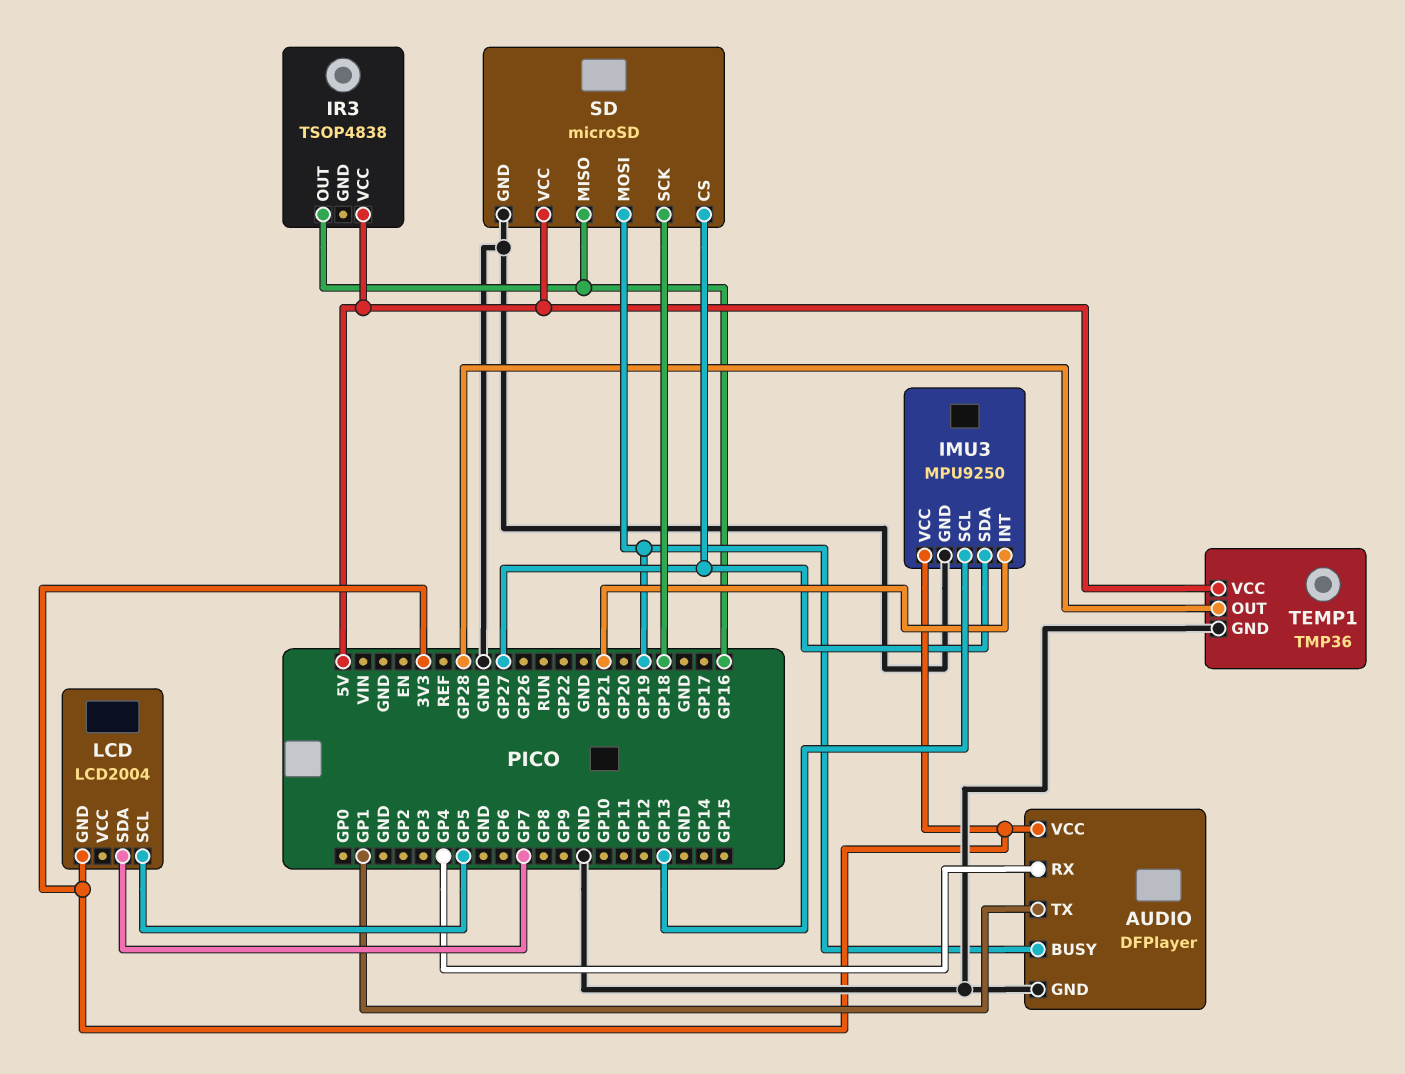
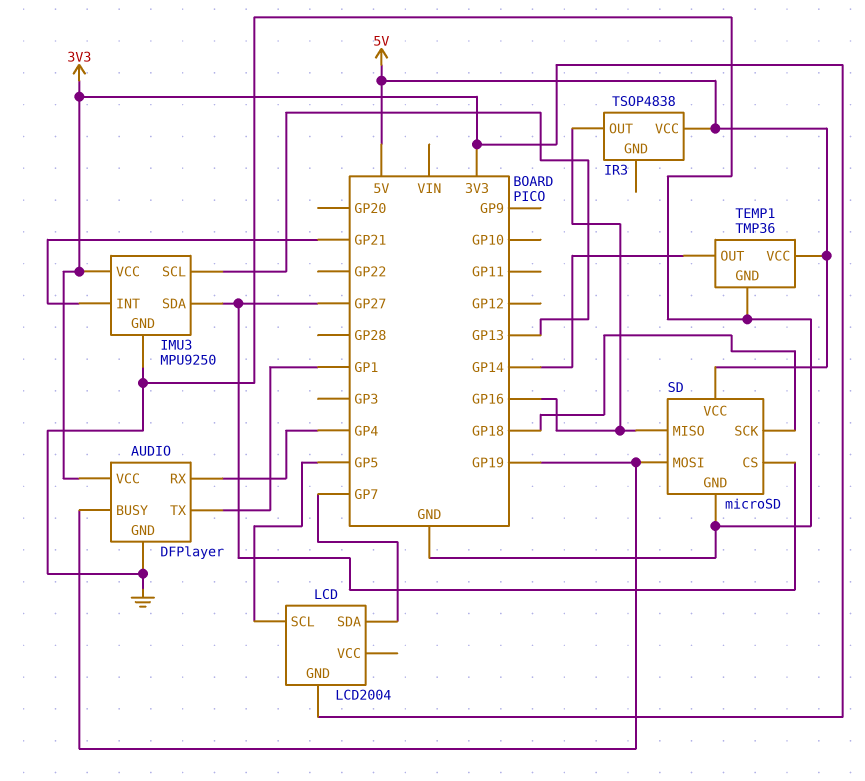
TEMP1 pin OUT: GP28 -> GP14

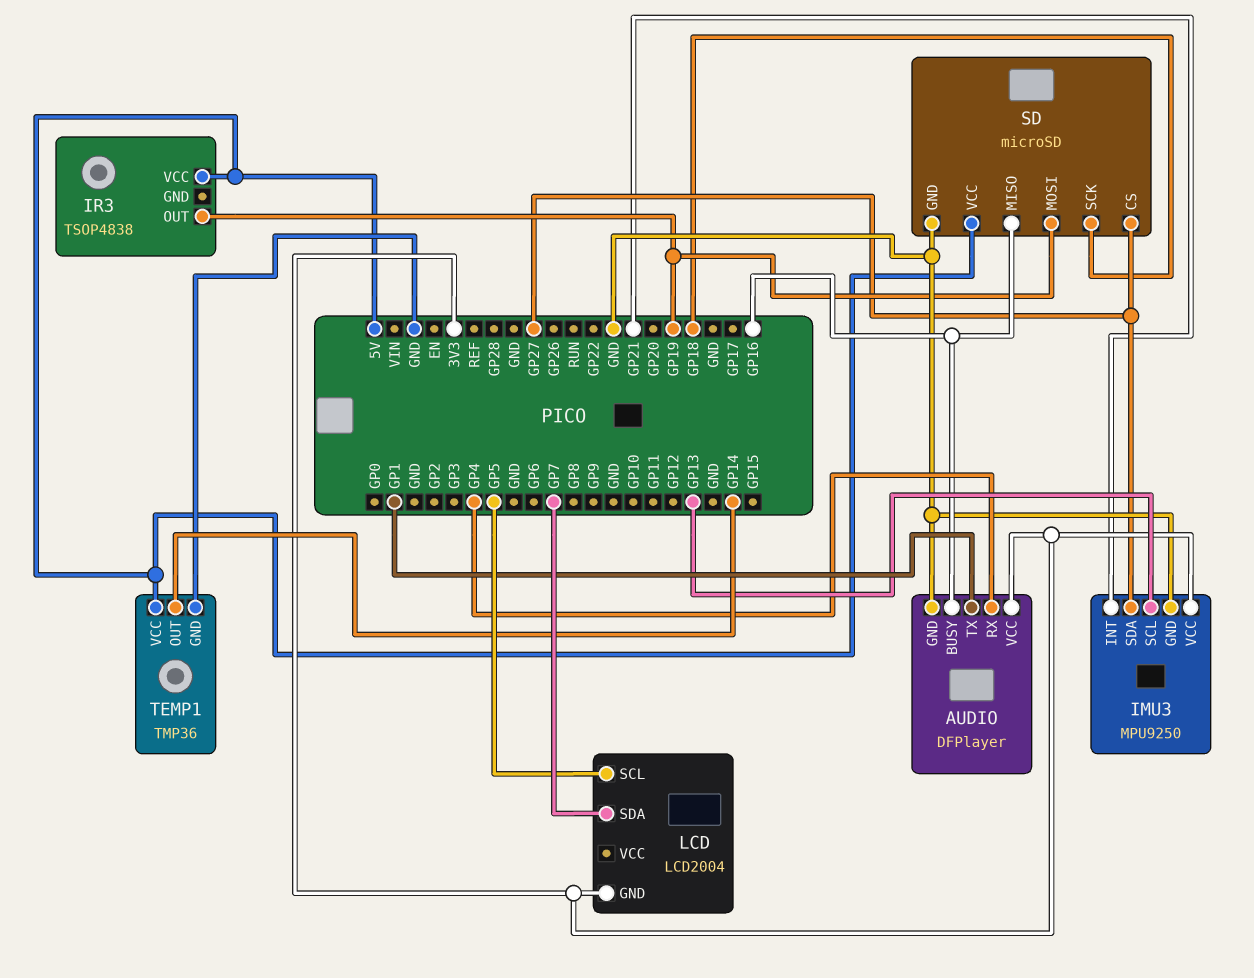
AUDIO pin BUSY: GP19 -> GP16
IR3 pin OUT: GP16 -> GP19

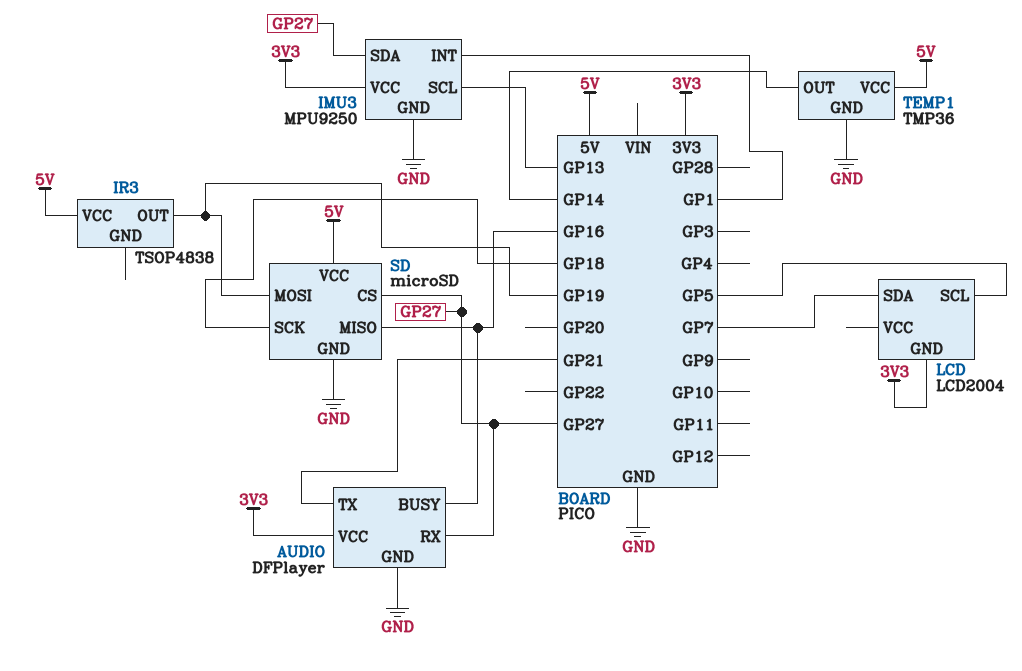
AUDIO pin RX: GP4 -> GP27
AUDIO pin TX: GP1 -> GP21
IMU3 pin INT: GP21 -> GP1

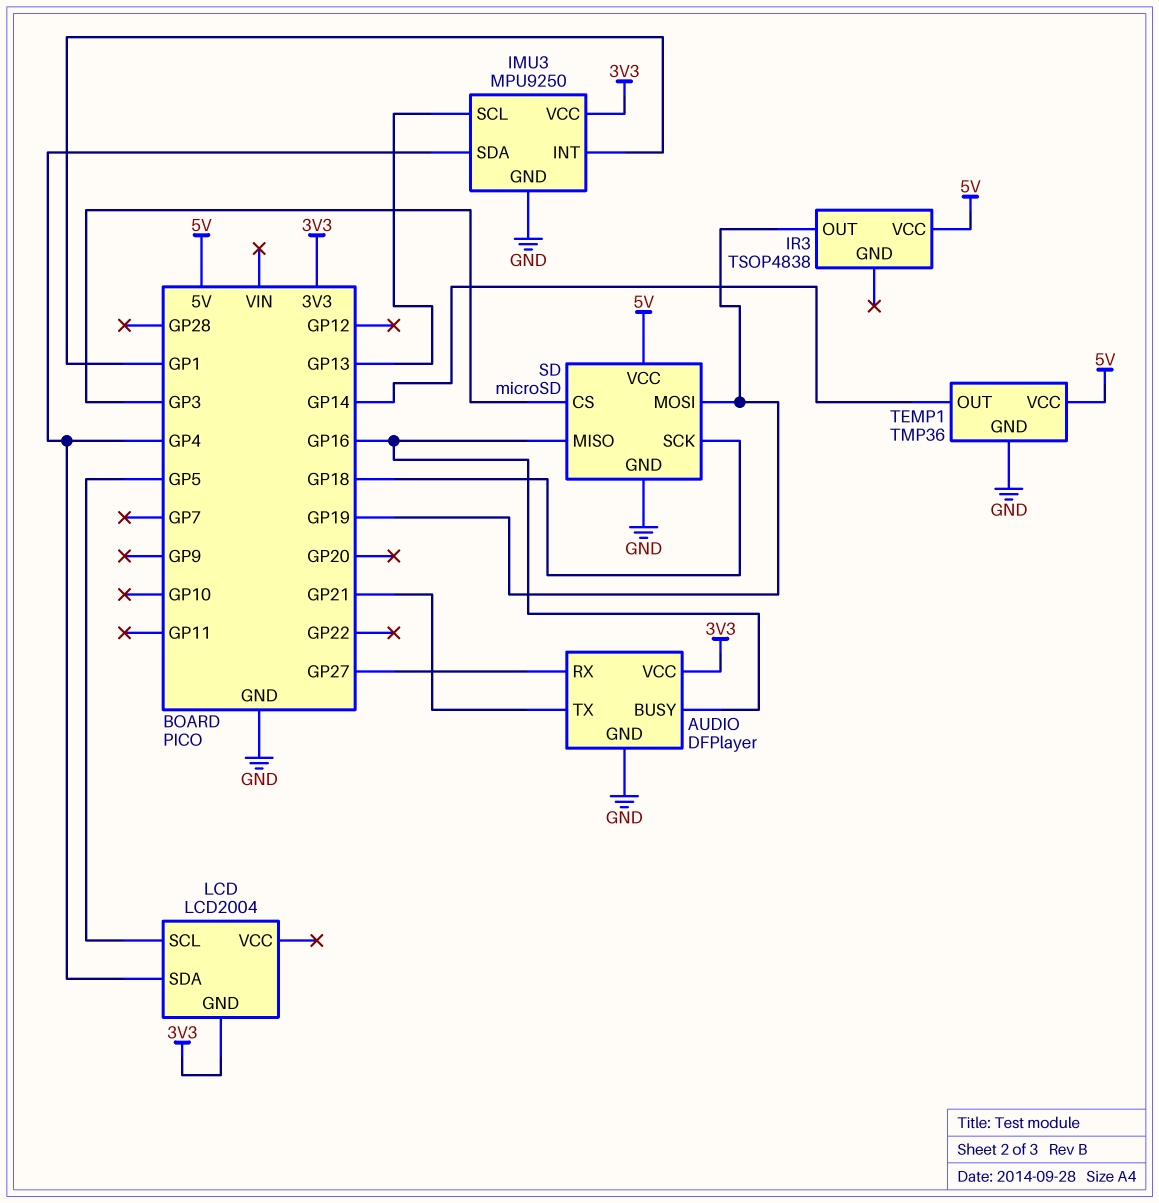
IMU3 pin SDA: GP27 -> GP4
LCD pin SDA: GP7 -> GP4
SD pin CS: GP27 -> GP3

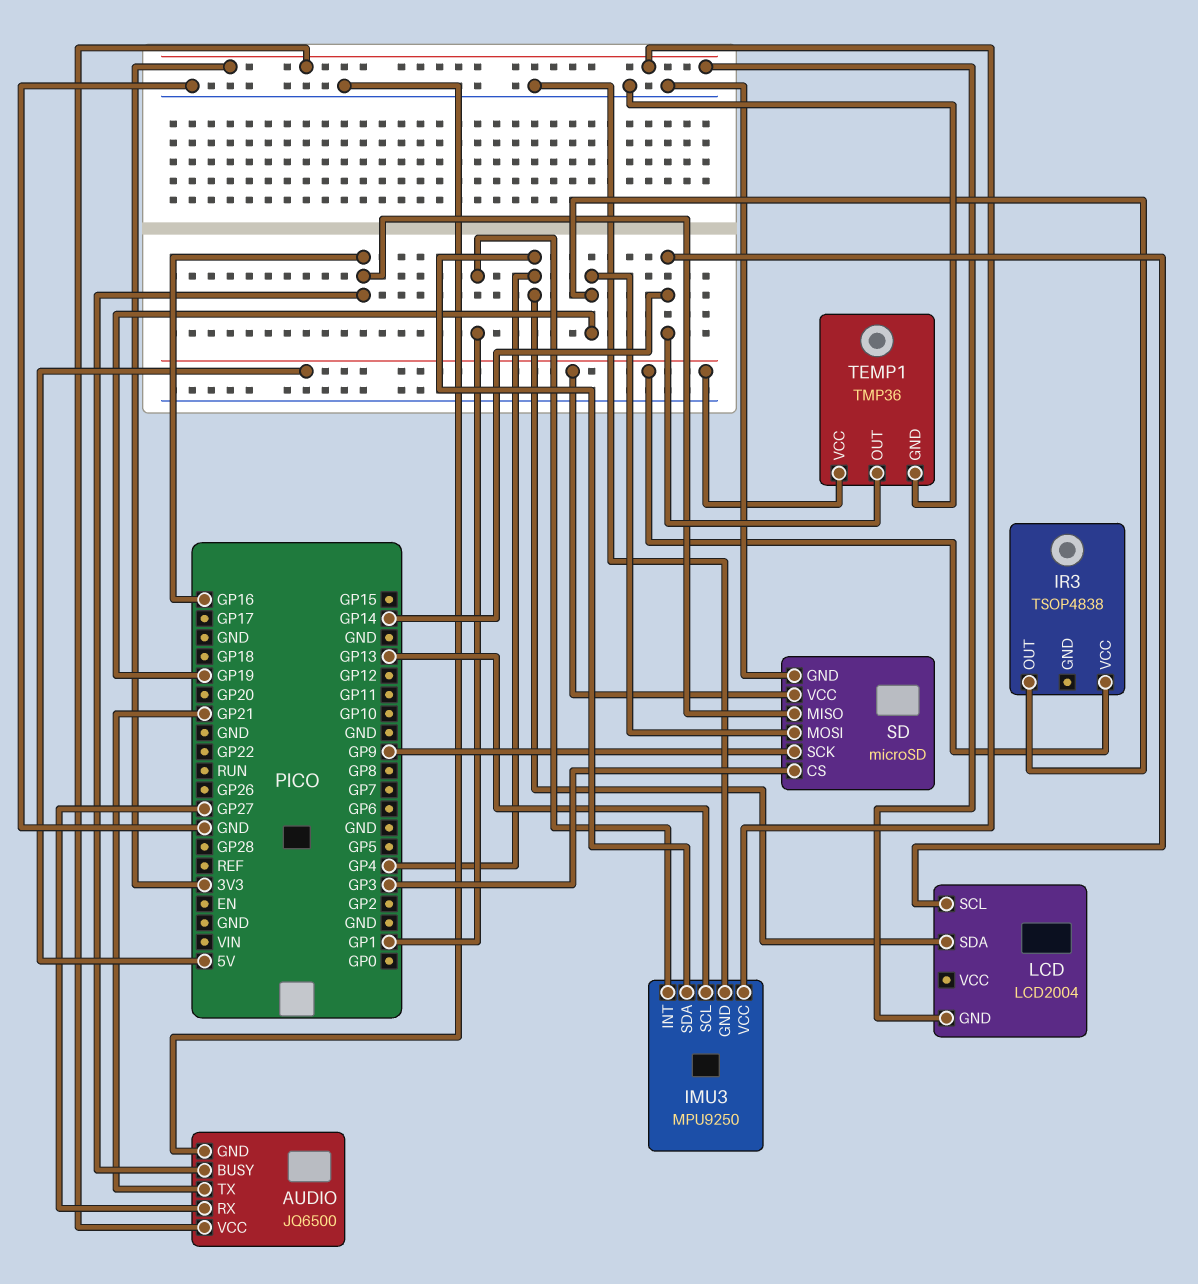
AUDIO: DFPlayer -> JQ6500
LCD pin SCL: GP5 -> GP14
SD pin SCK: GP18 -> GP9

